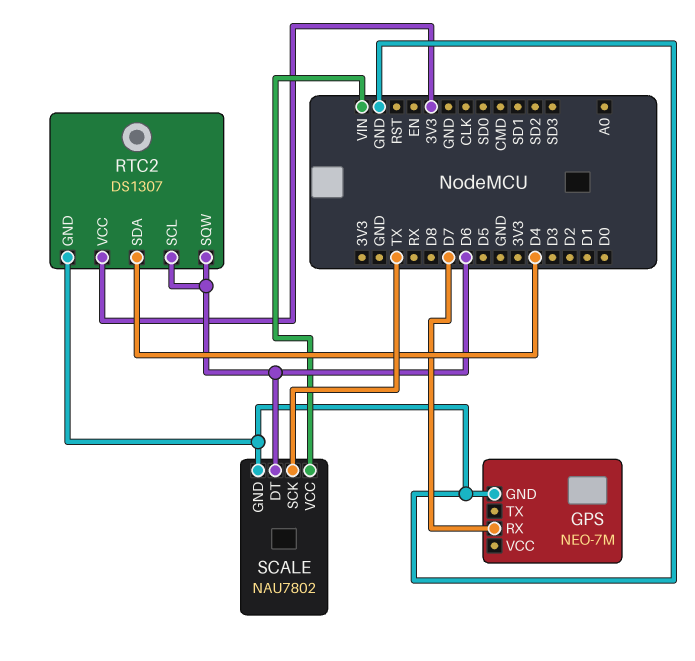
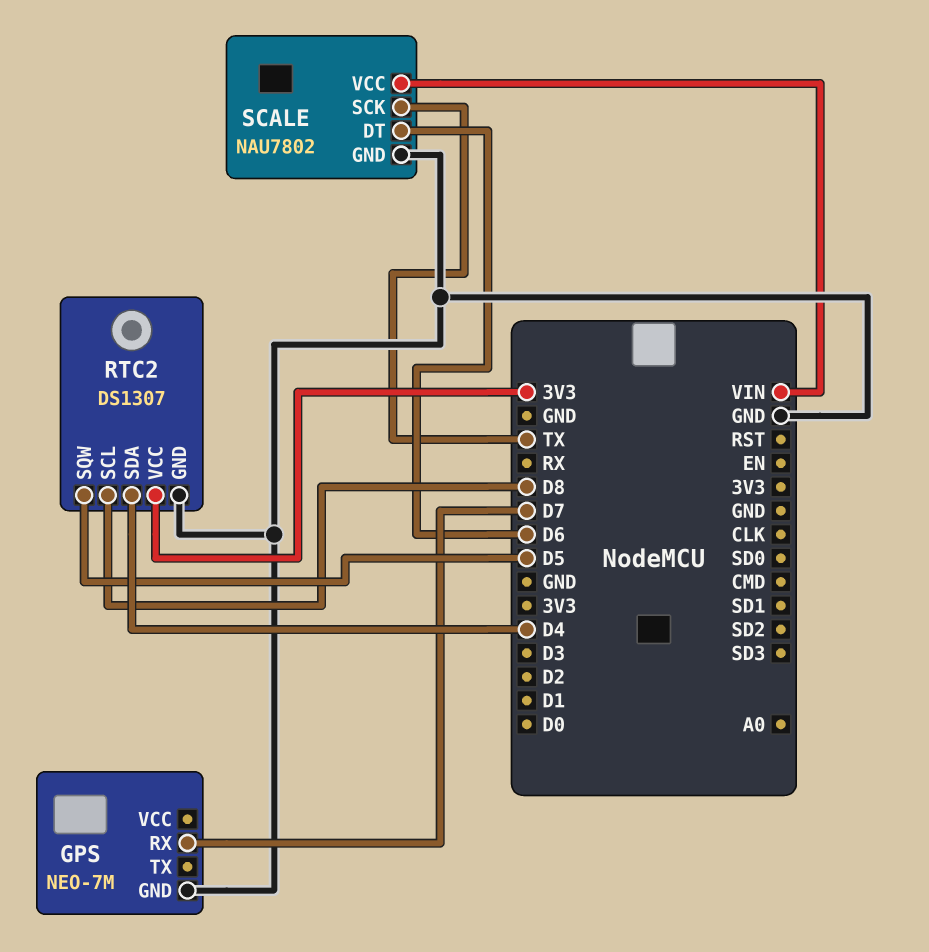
RTC2 pin SCL: D6 -> D8
RTC2 pin SQW: D6 -> D5

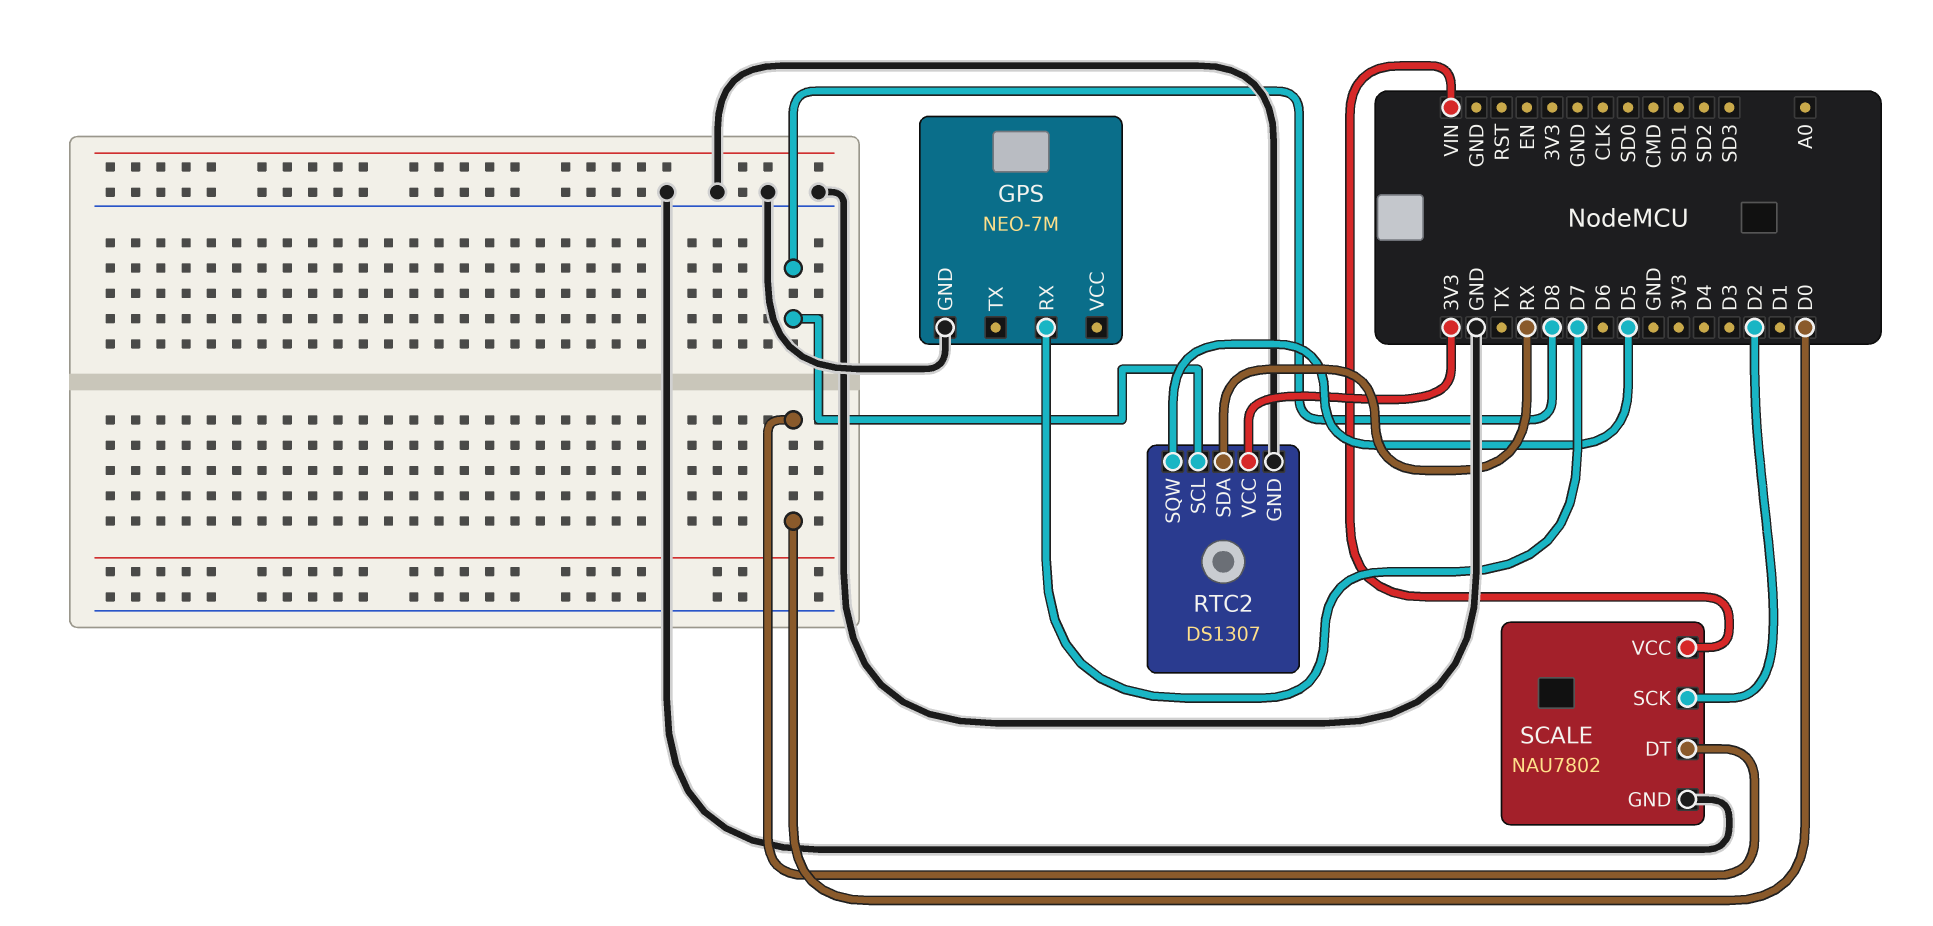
RTC2 pin SDA: D4 -> RX
SCALE pin DT: D6 -> D0
SCALE pin SCK: TX -> D2

